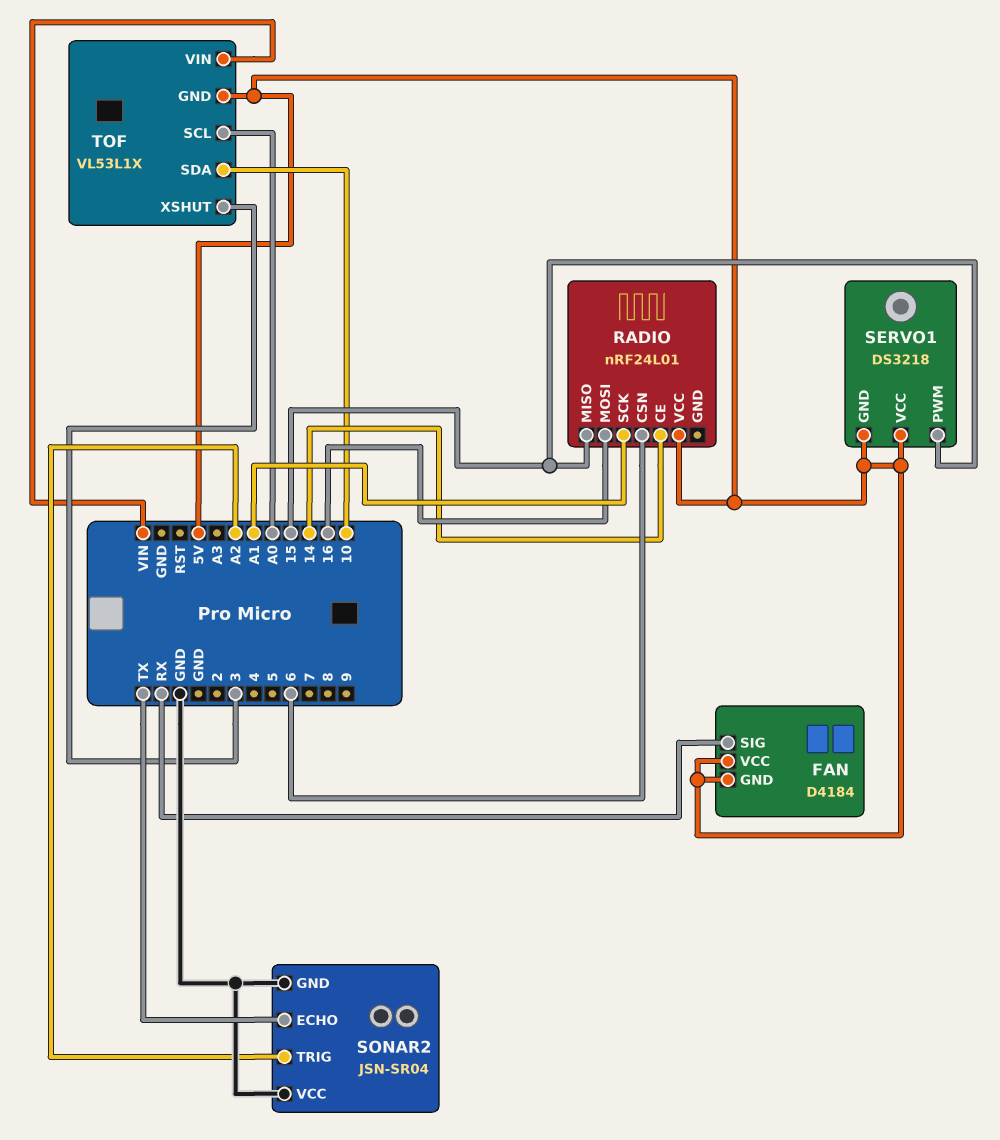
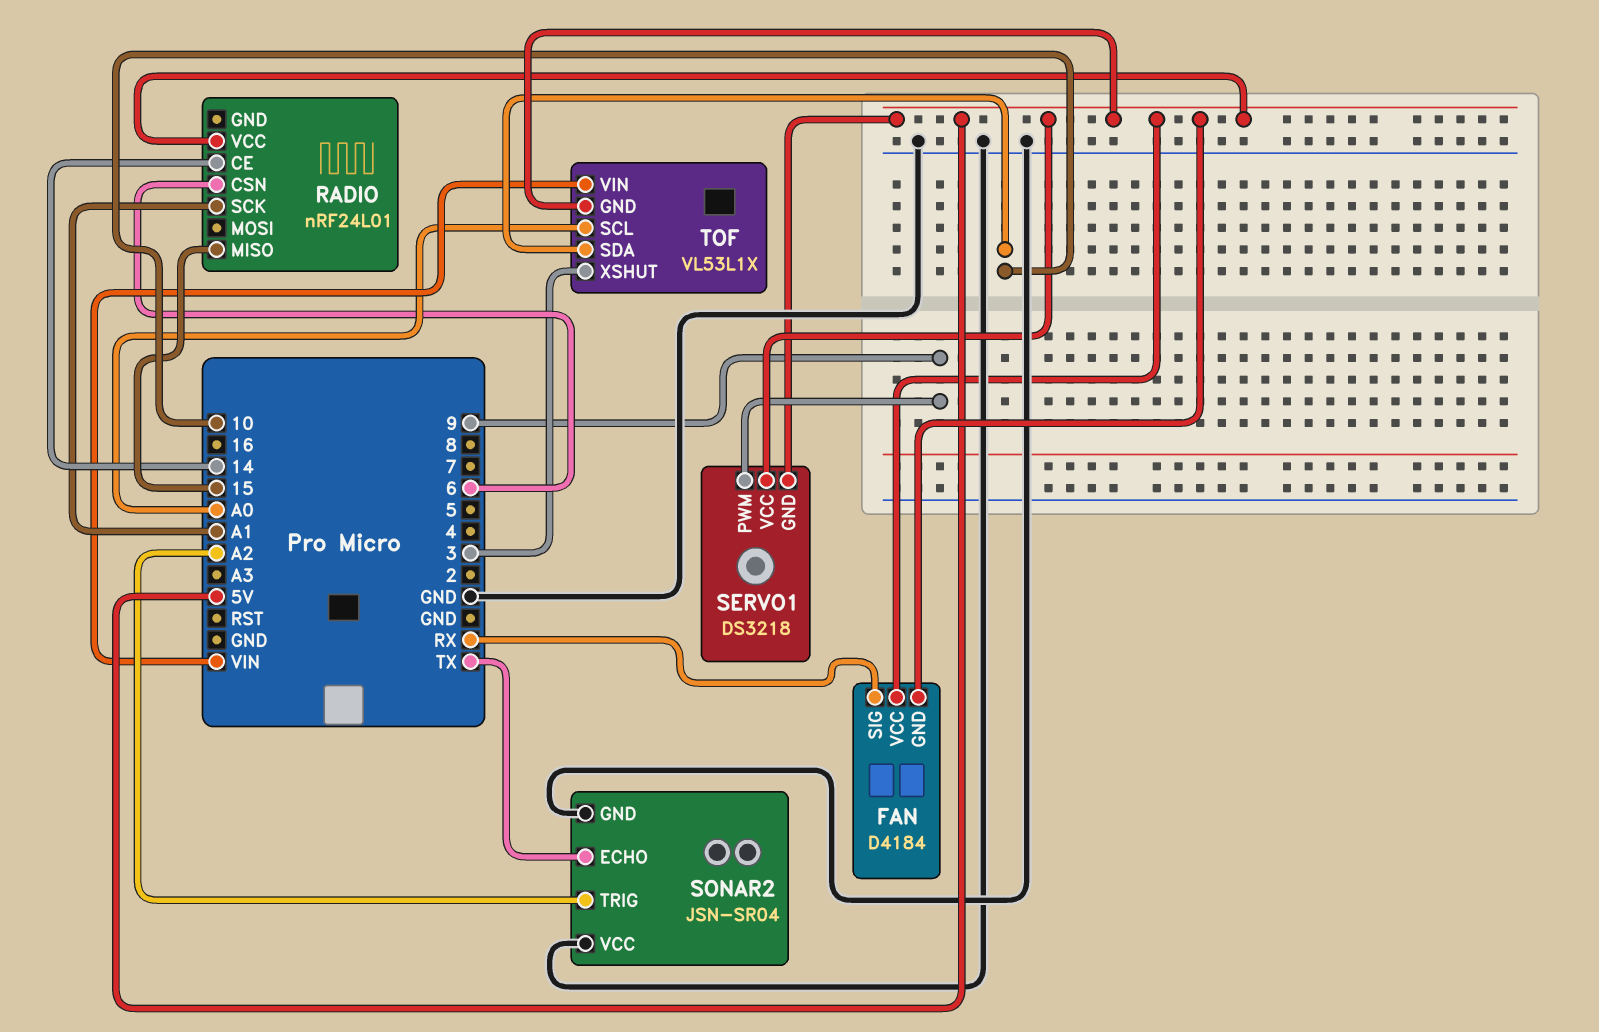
RADIO pin MOSI: 16 -> none
SERVO1 pin PWM: 15 -> 9

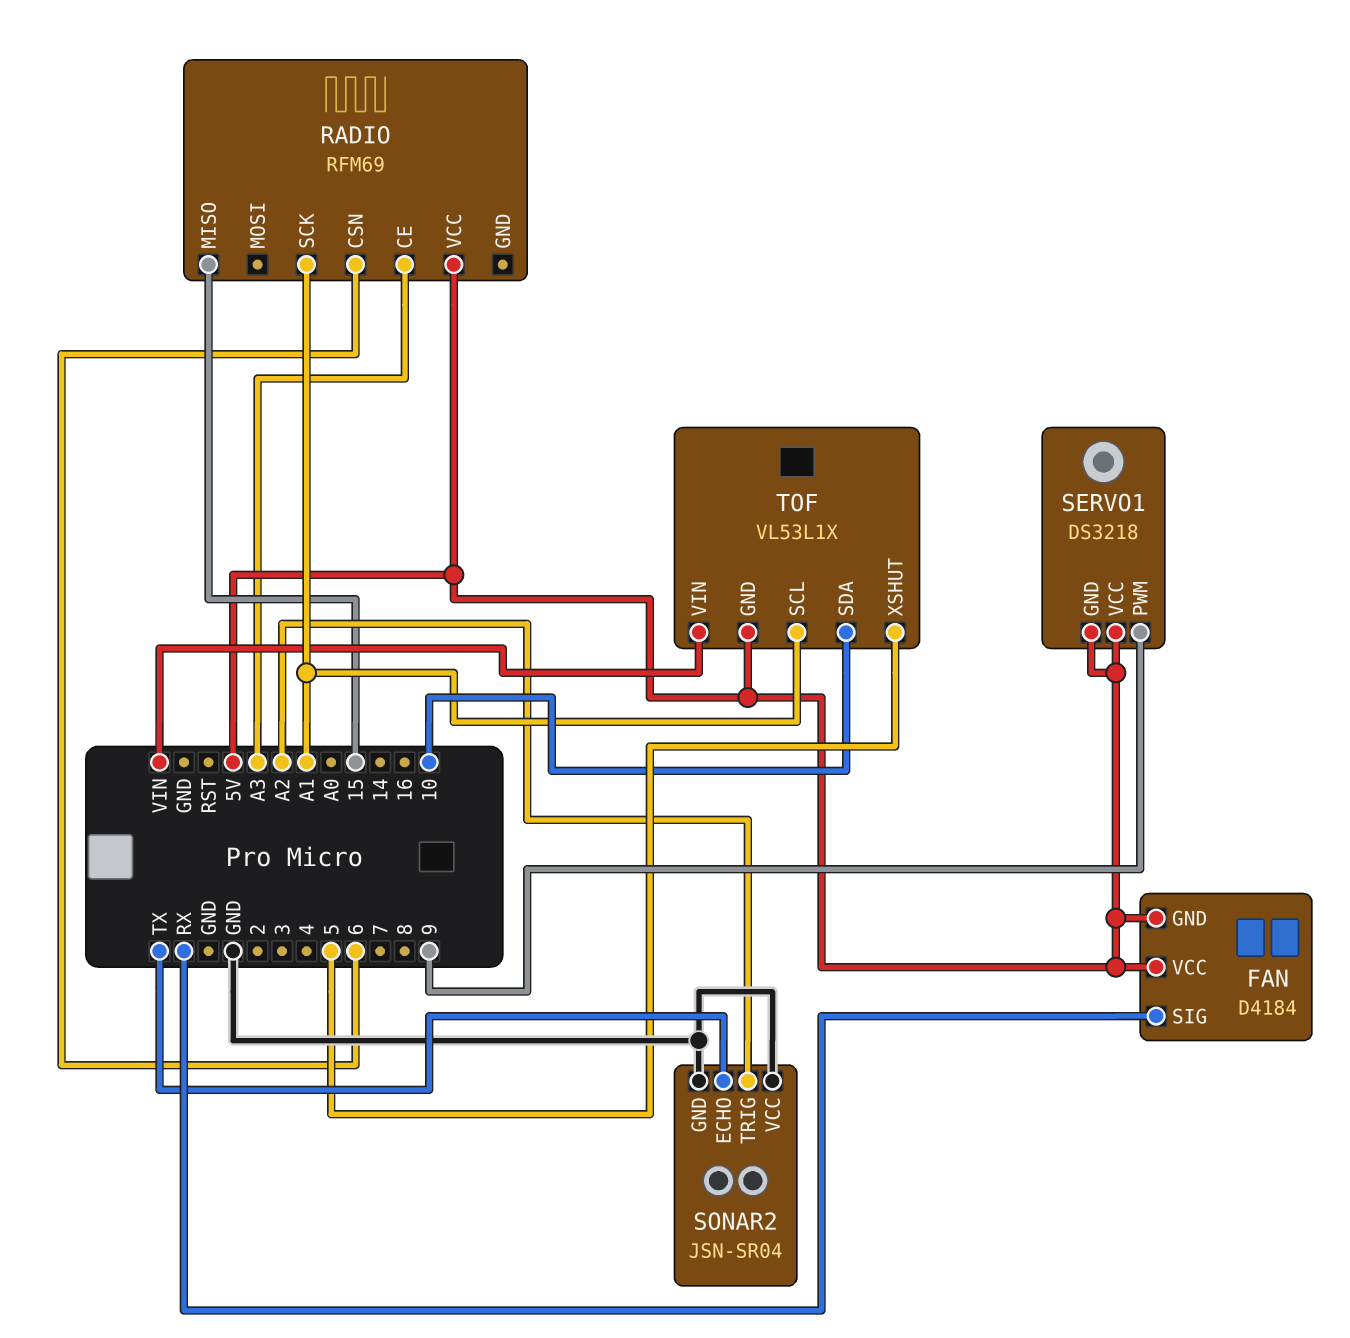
RADIO: nRF24L01 -> RFM69
RADIO pin CE: 14 -> A3
TOF pin SCL: A0 -> A1
TOF pin XSHUT: 3 -> 5

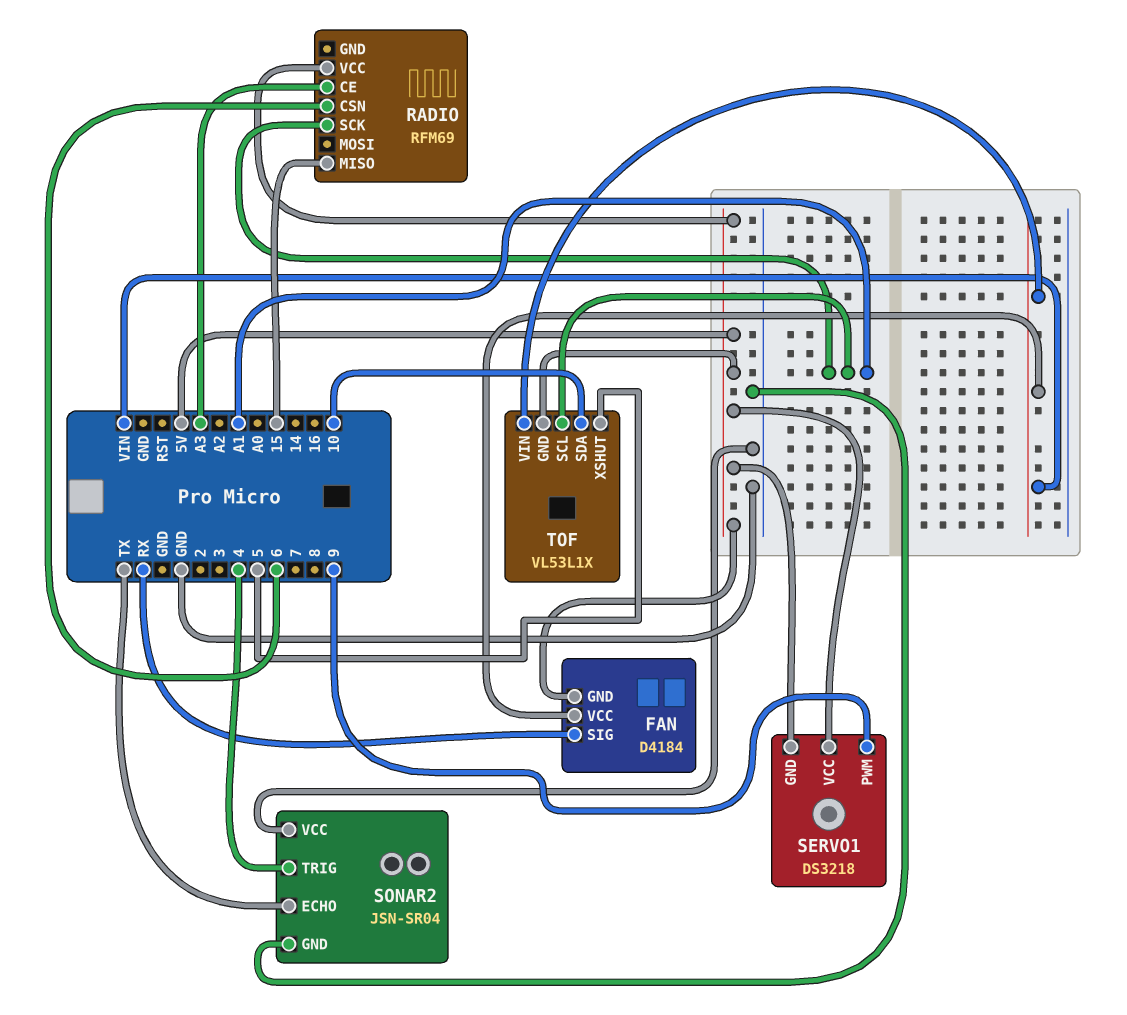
FAN pin VCC: 5V -> VIN
SONAR2 pin TRIG: A2 -> 4

